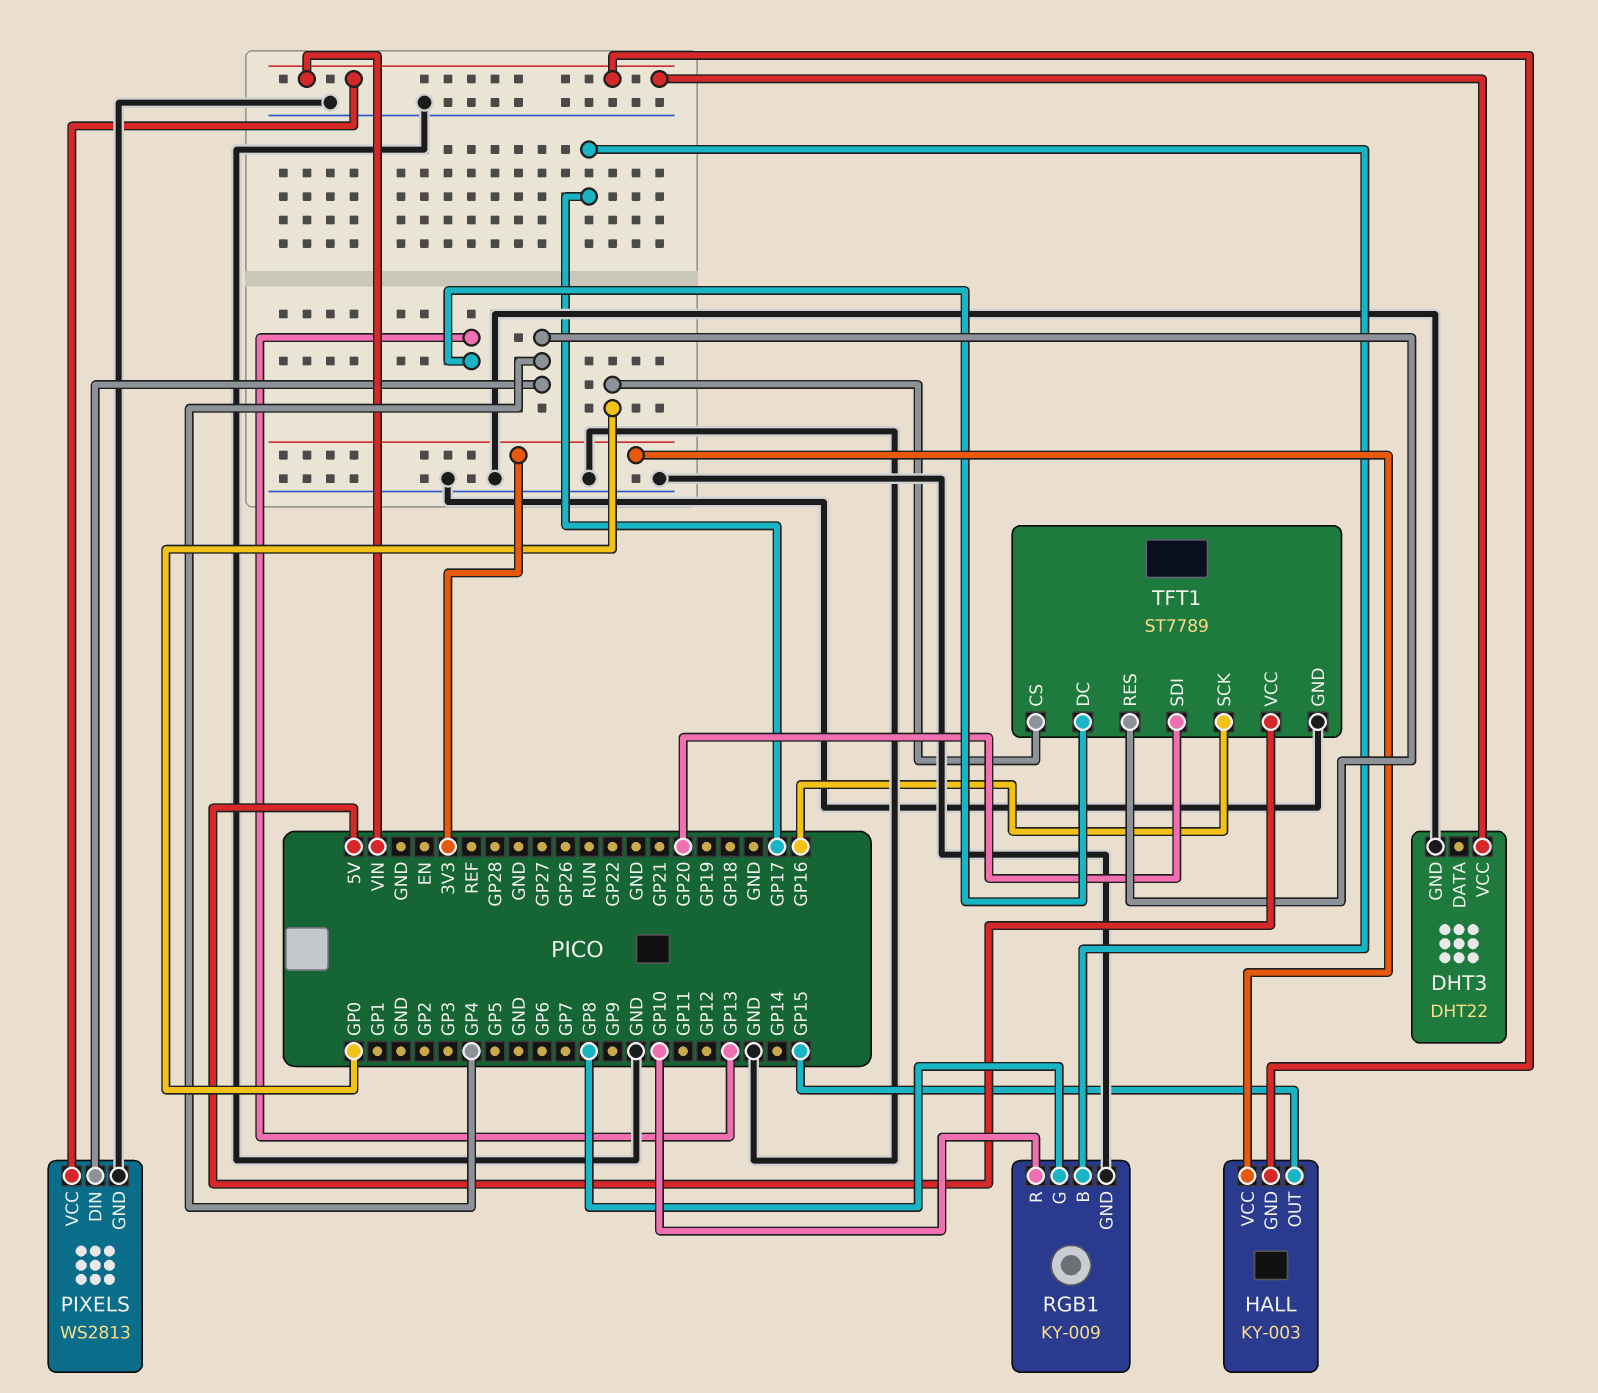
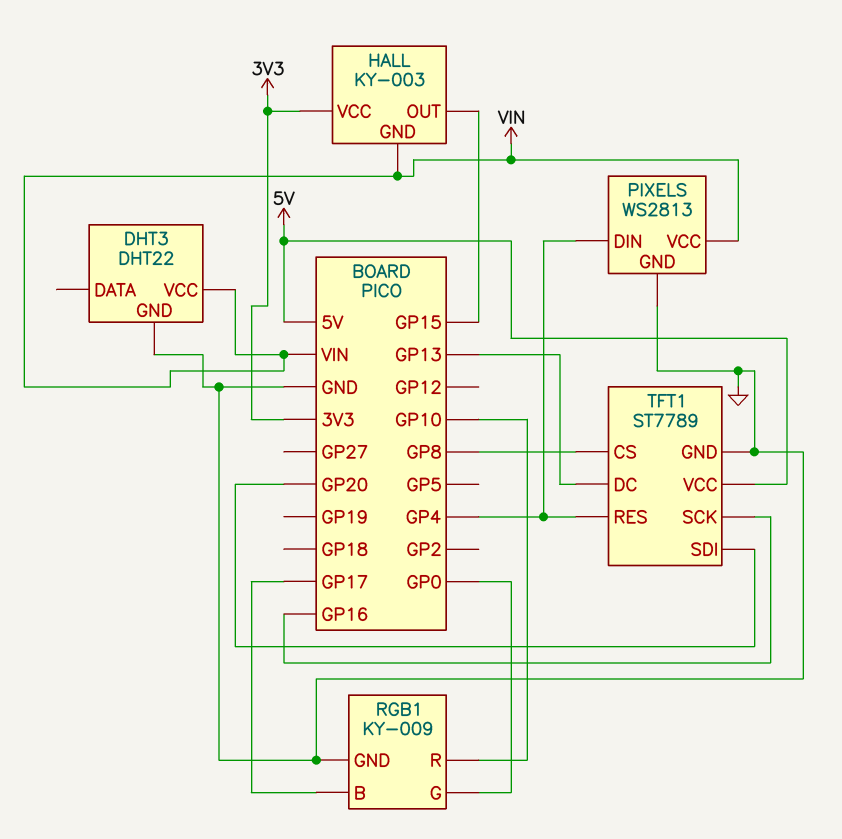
RGB1 pin G: GP8 -> GP0
TFT1 pin CS: GP0 -> GP8

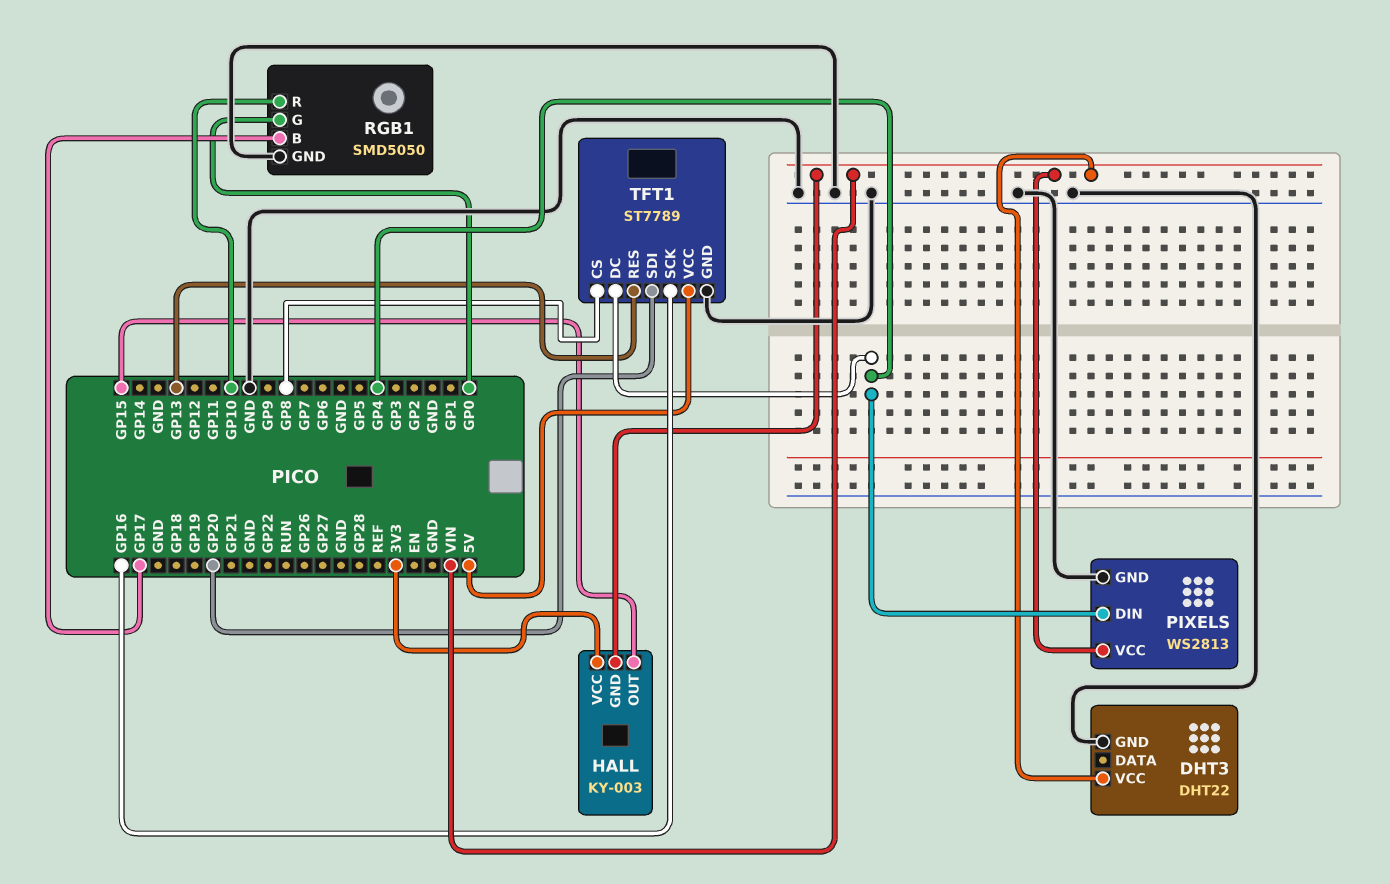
RGB1: KY-009 -> SMD5050
TFT1 pin DC: GP13 -> GP4
TFT1 pin RES: GP4 -> GP13

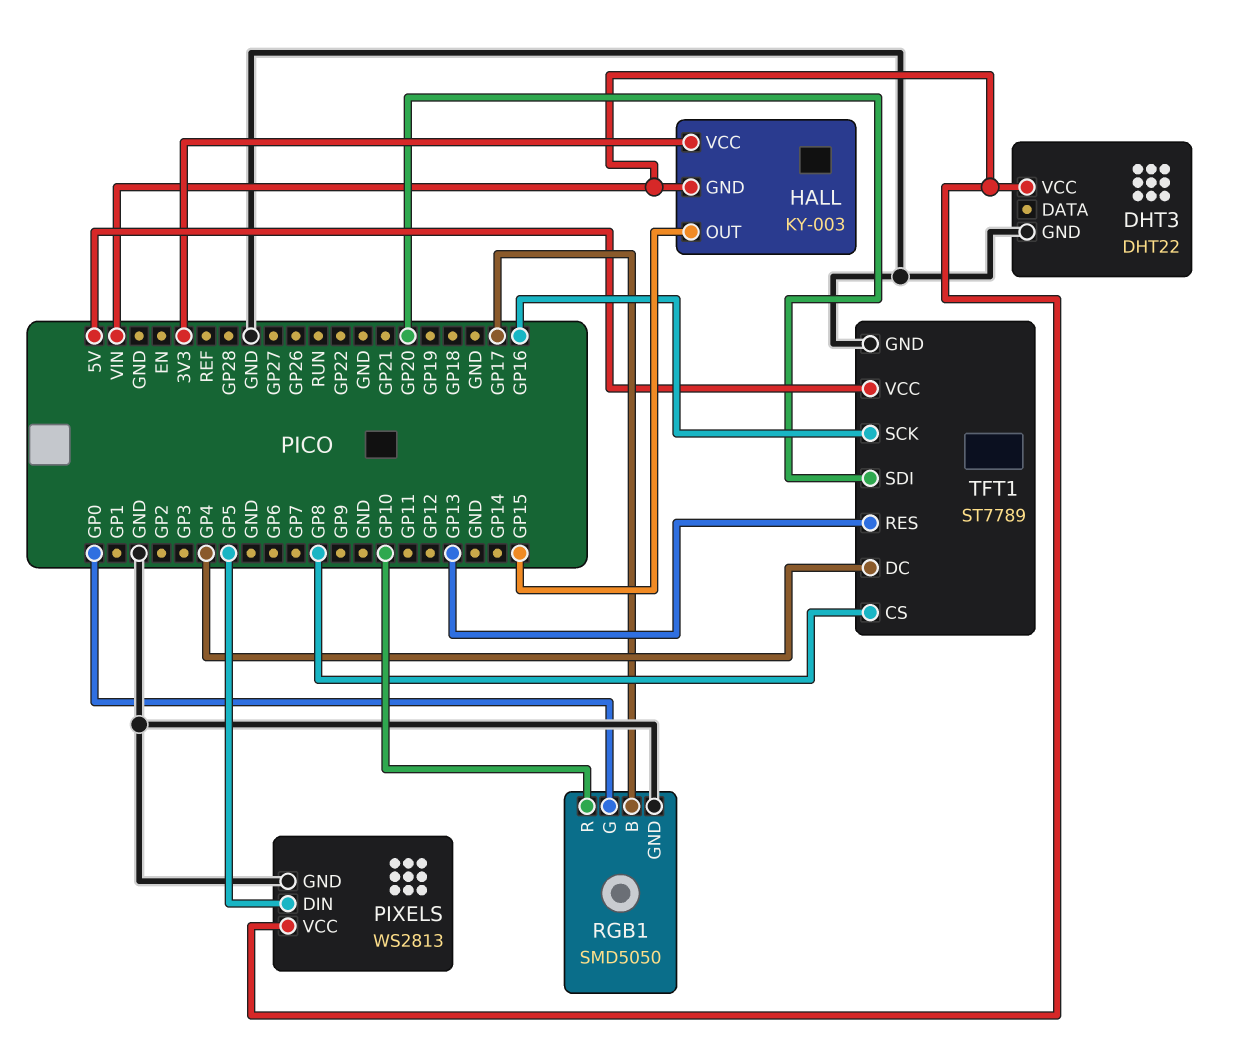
PIXELS pin DIN: GP4 -> GP5

